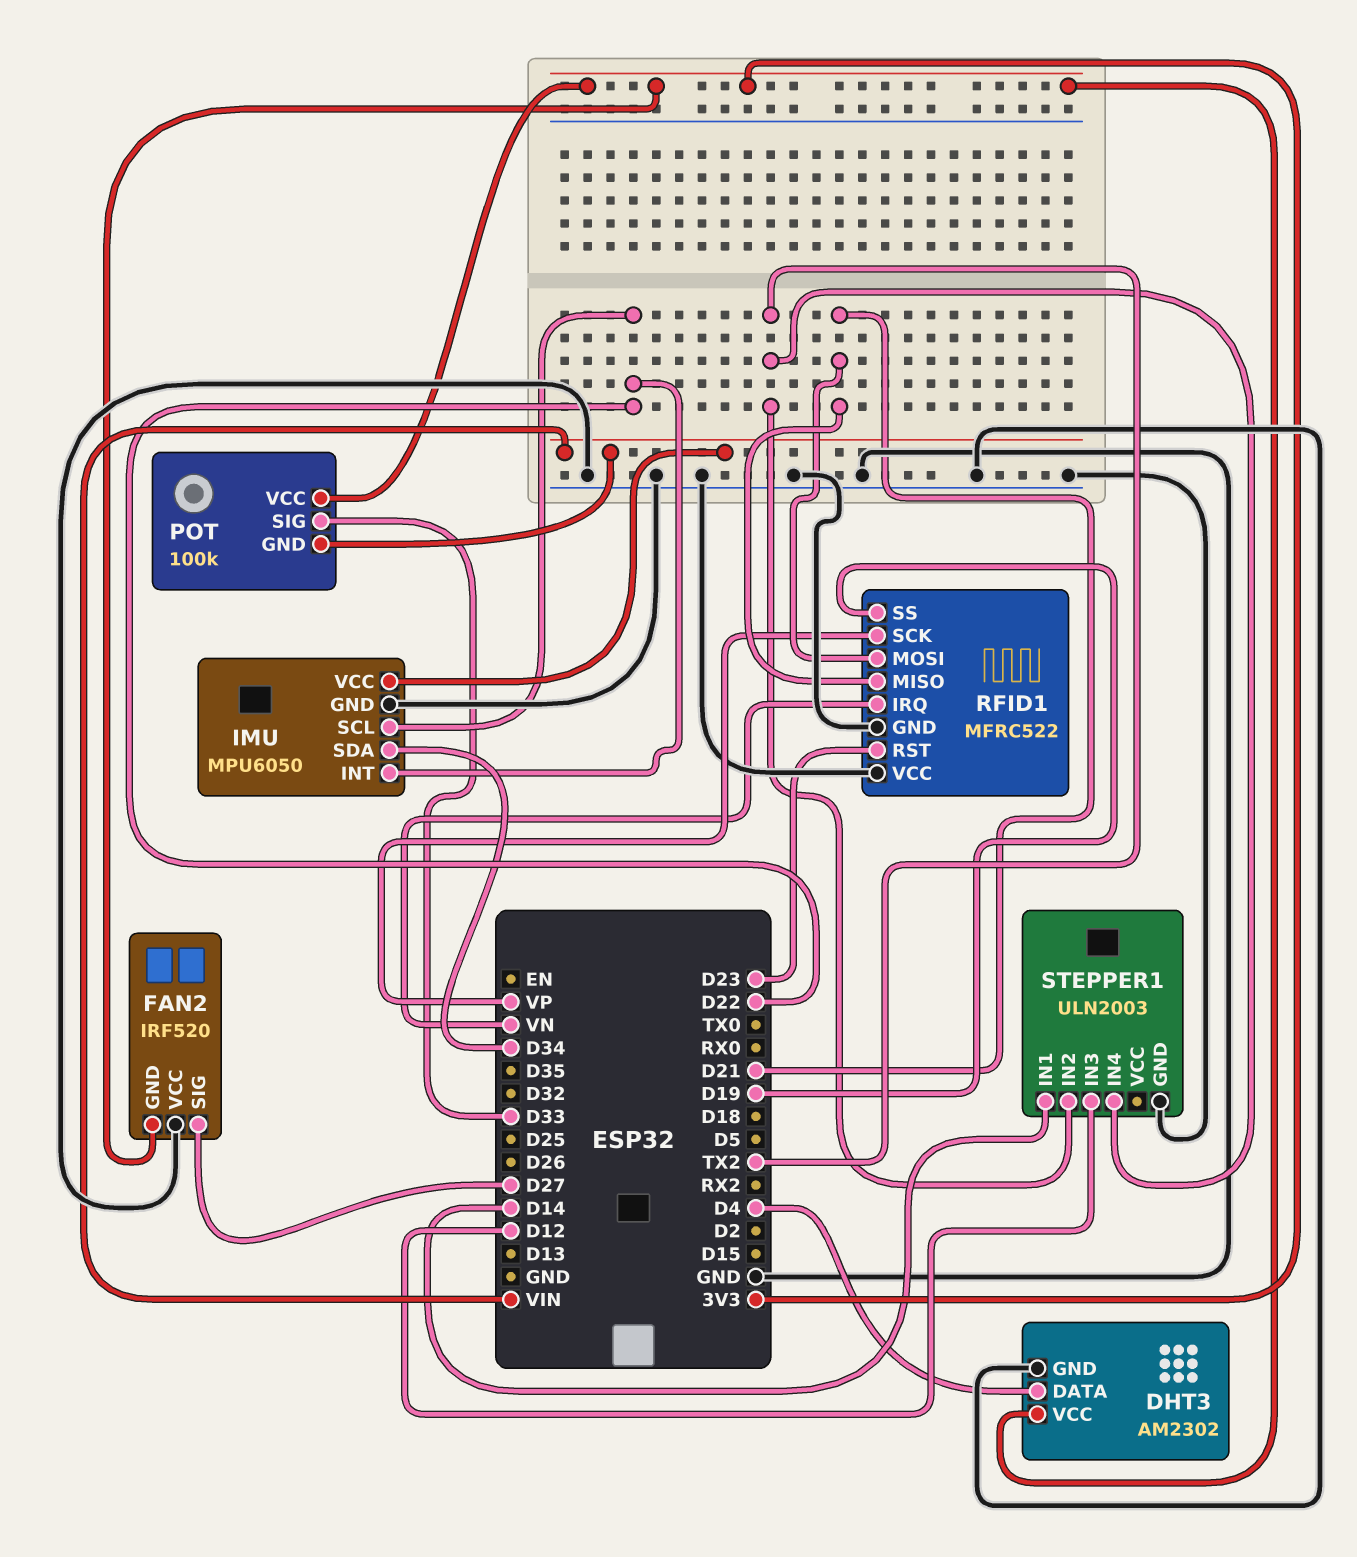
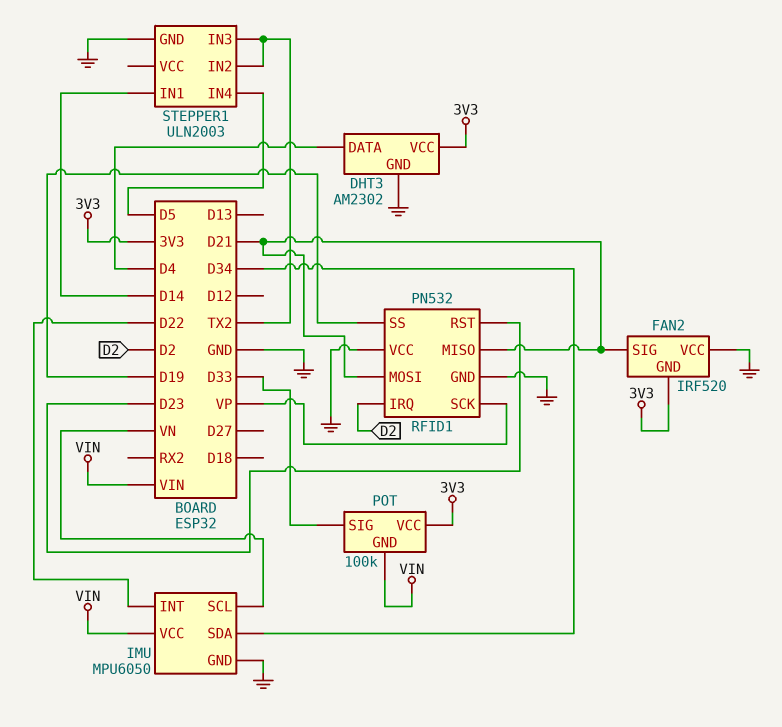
FAN2 pin SIG: D27 -> D21
IMU pin SCL: D22 -> VN
RFID1: MFRC522 -> PN532
RFID1 pin IRQ: VN -> D2
STEPPER1 pin IN3: D12 -> TX2
STEPPER1 pin IN4: TX2 -> D5

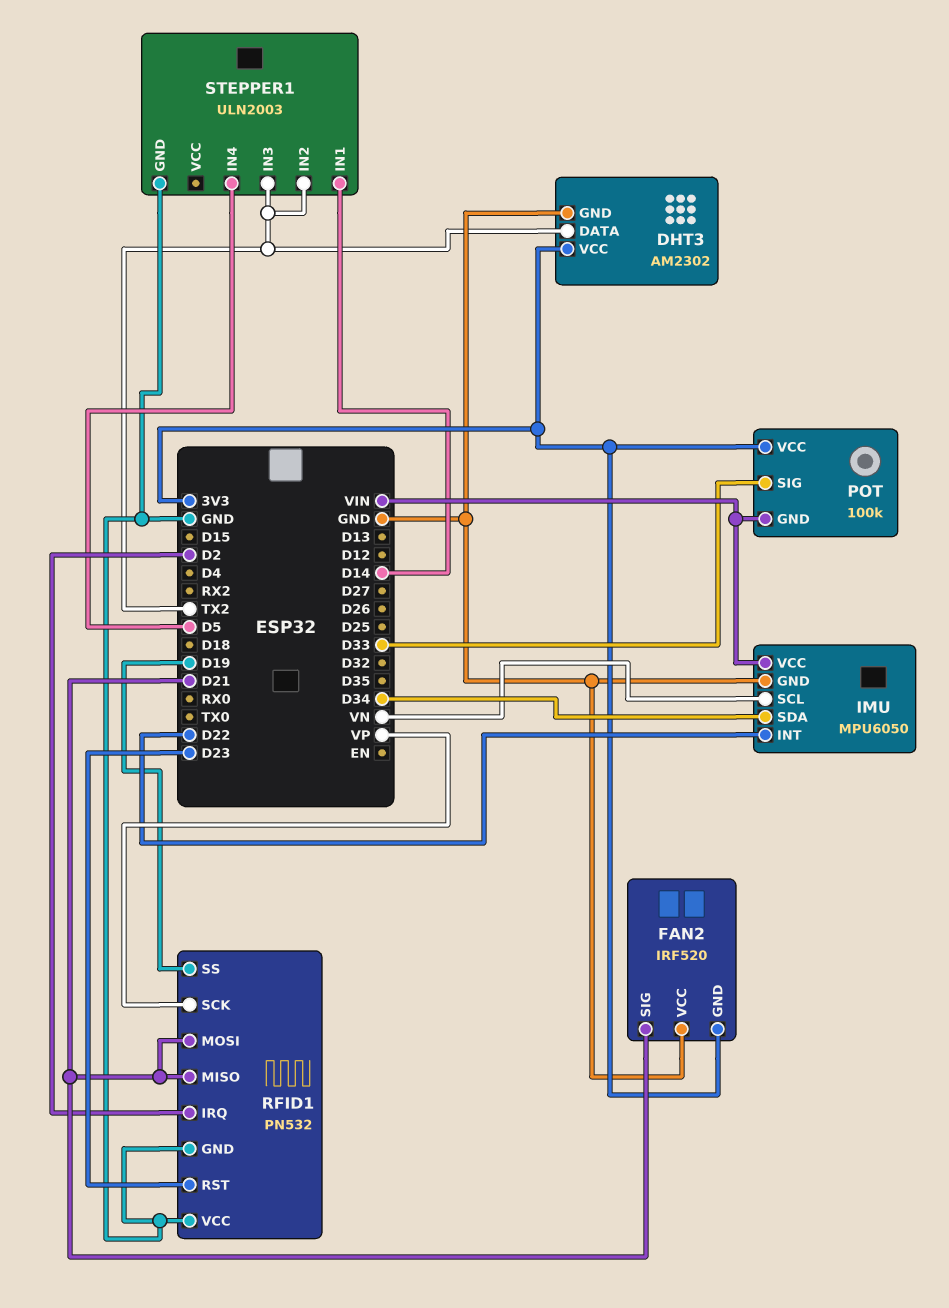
DHT3 pin DATA: D4 -> TX2

